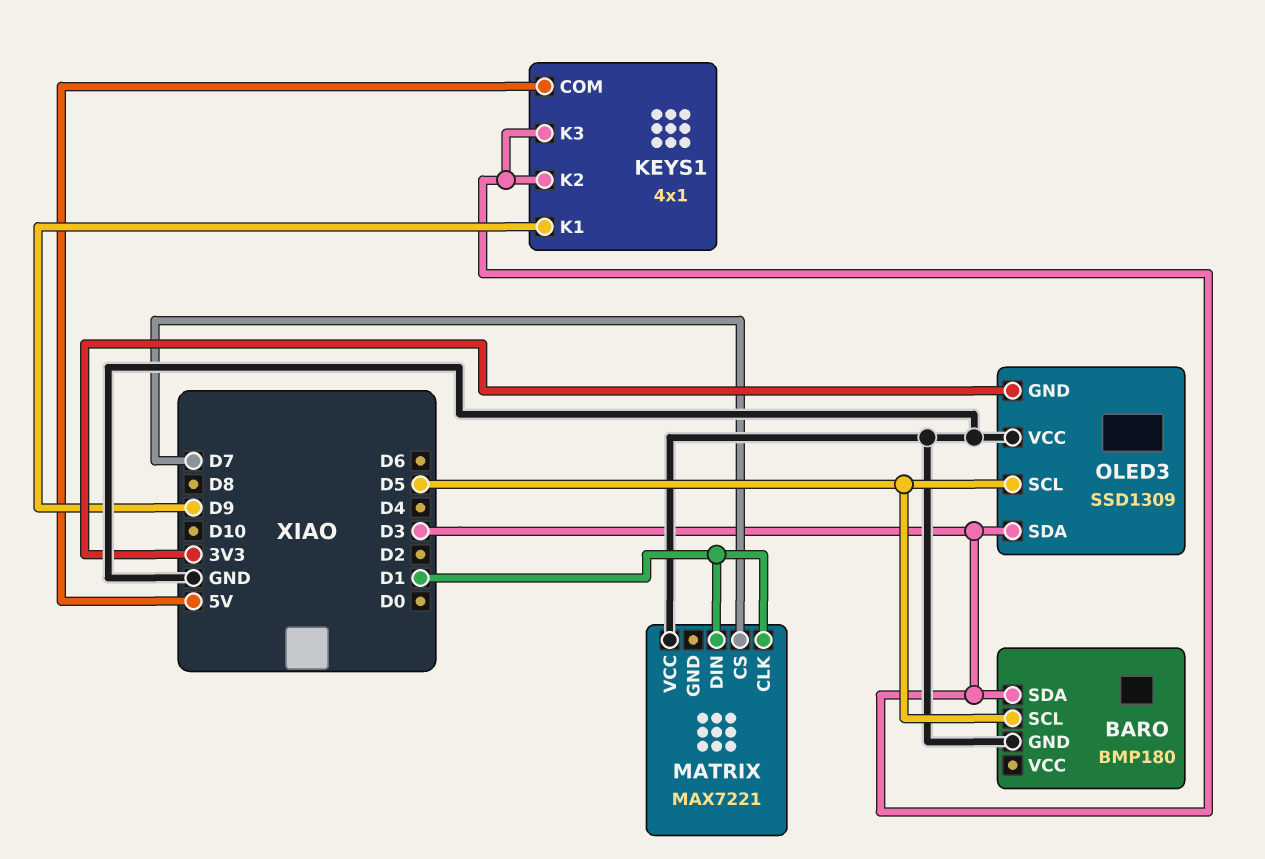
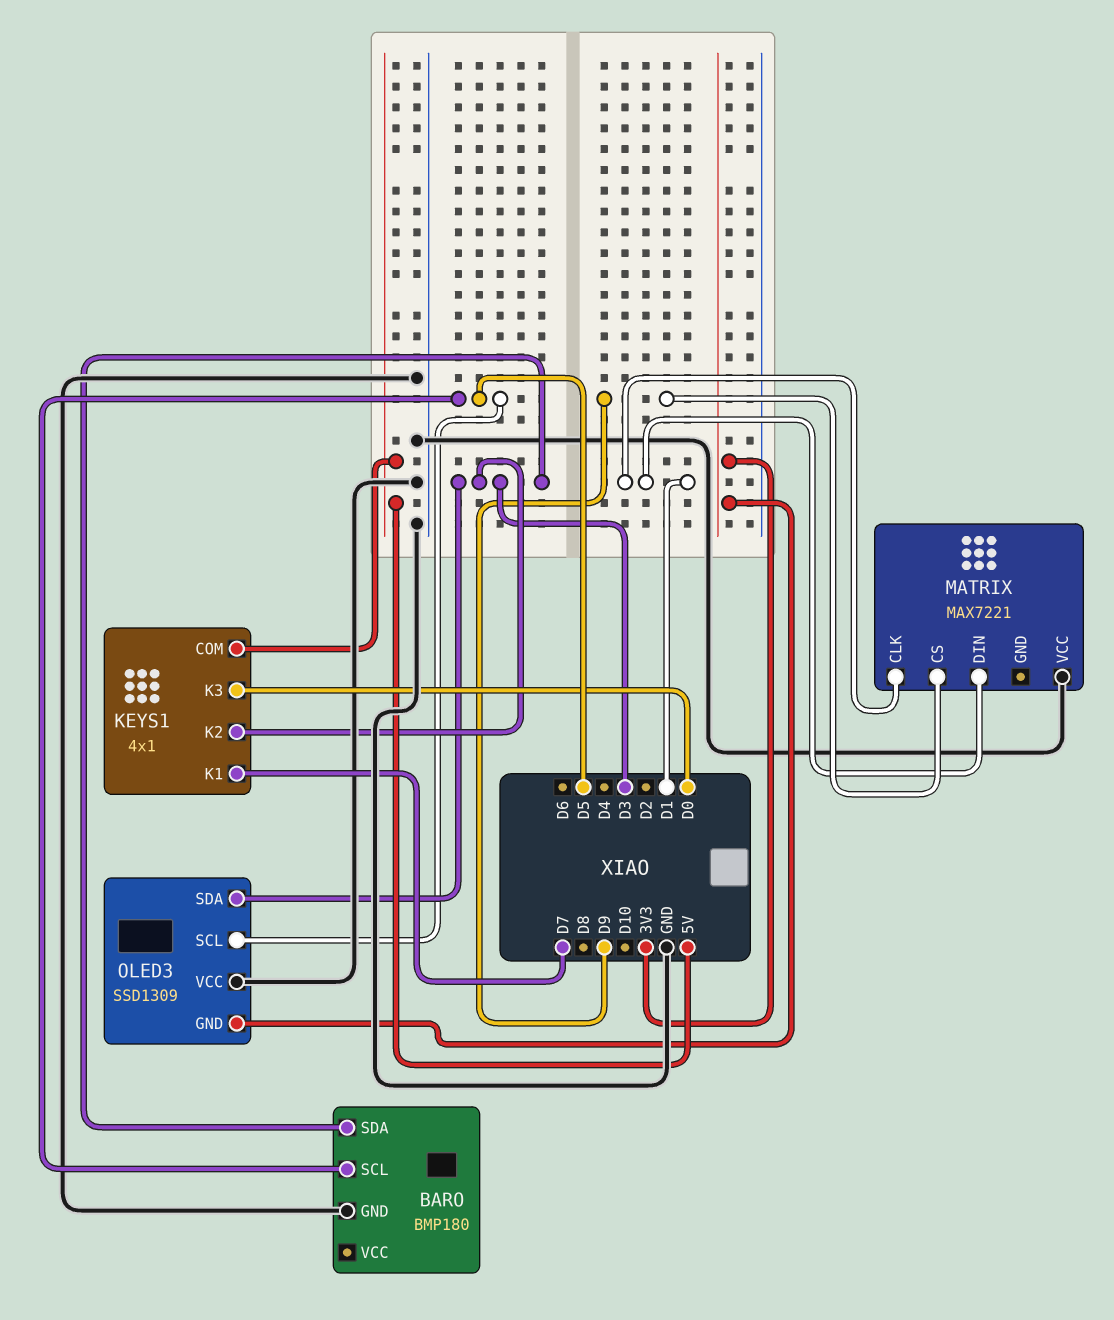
KEYS1 pin K1: D9 -> D7
KEYS1 pin K3: D3 -> D0
MATRIX pin CS: D7 -> D9

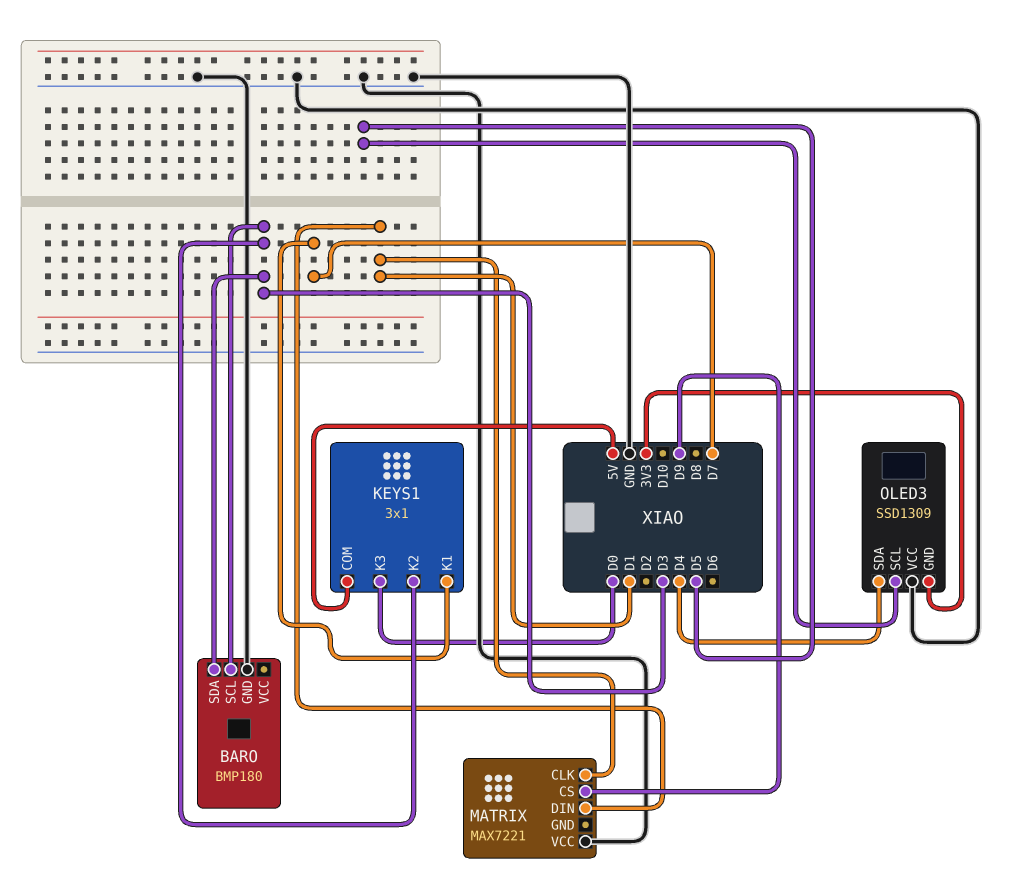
BARO pin SCL: D5 -> D3
KEYS1: 4x1 -> 3x1
OLED3 pin SDA: D3 -> D4

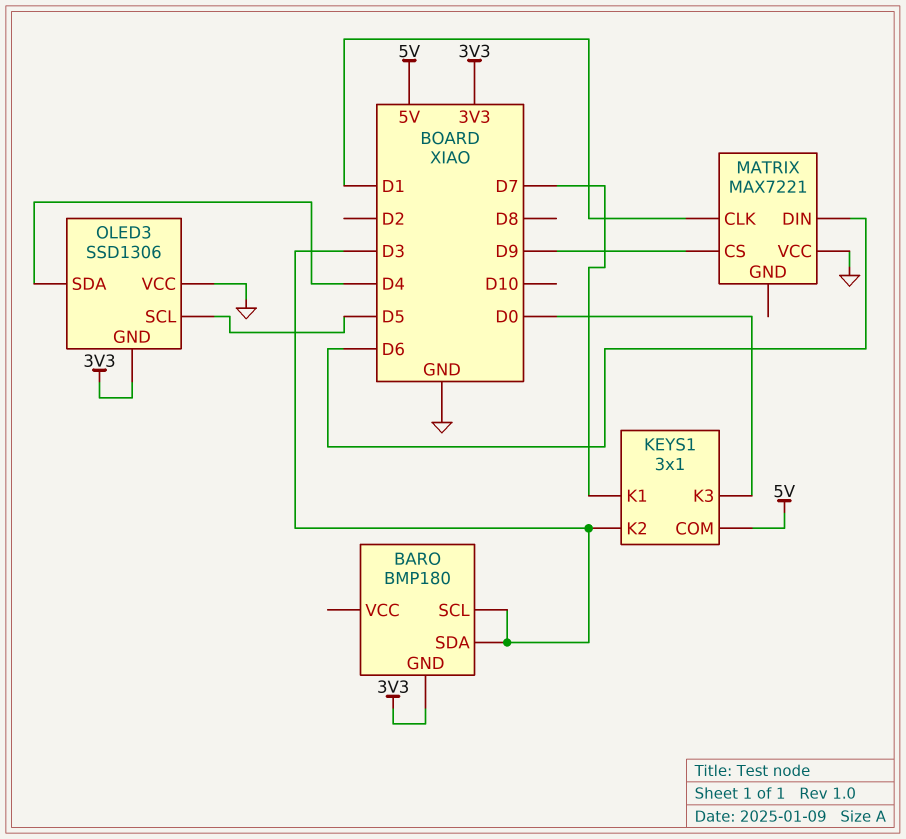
BARO pin GND: GND -> 3V3
MATRIX pin DIN: D1 -> D6
OLED3: SSD1309 -> SSD1306

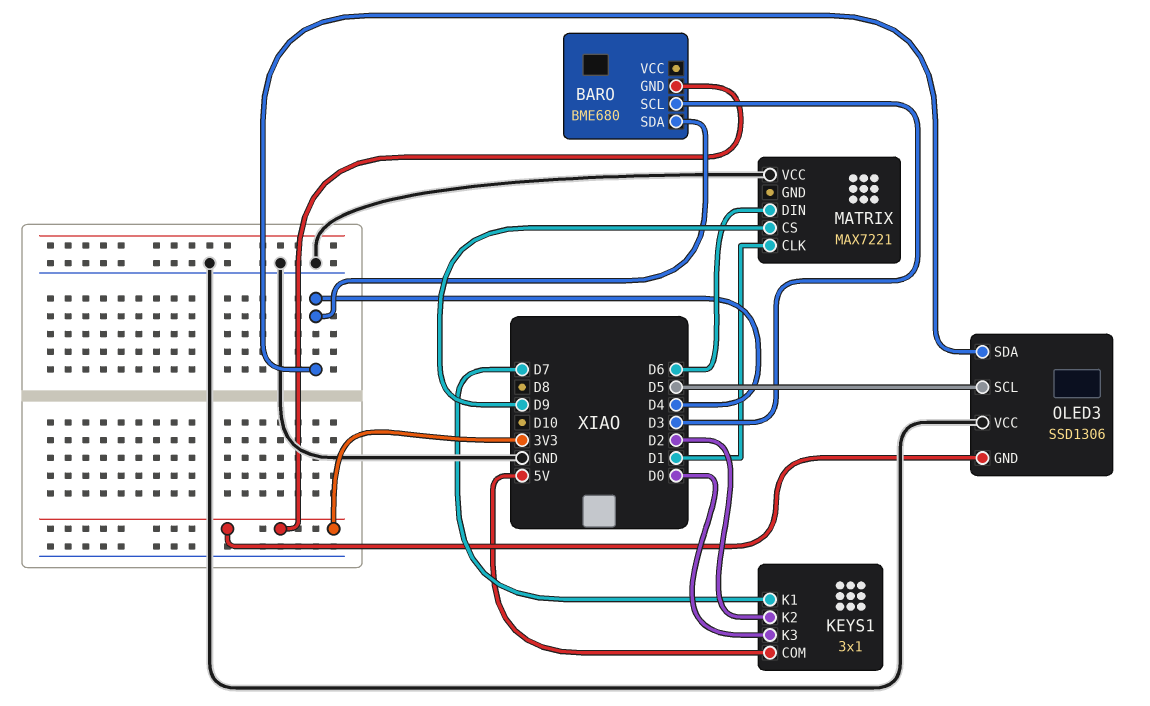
BARO: BMP180 -> BME680
BARO pin SDA: D3 -> D4
KEYS1 pin K2: D3 -> D2

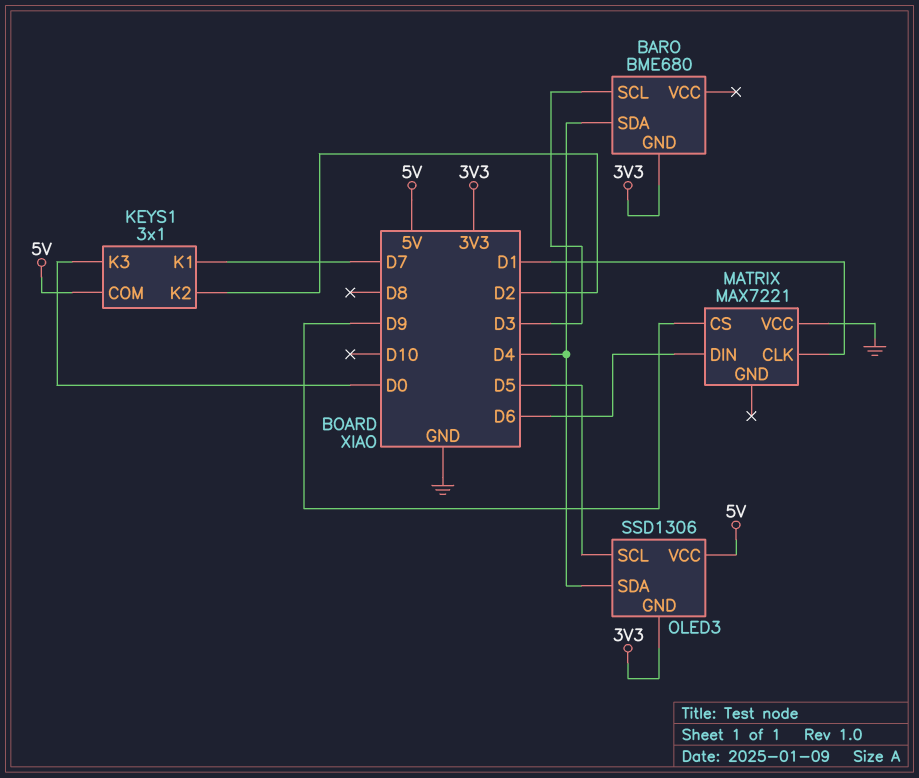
OLED3 pin VCC: GND -> 5V

